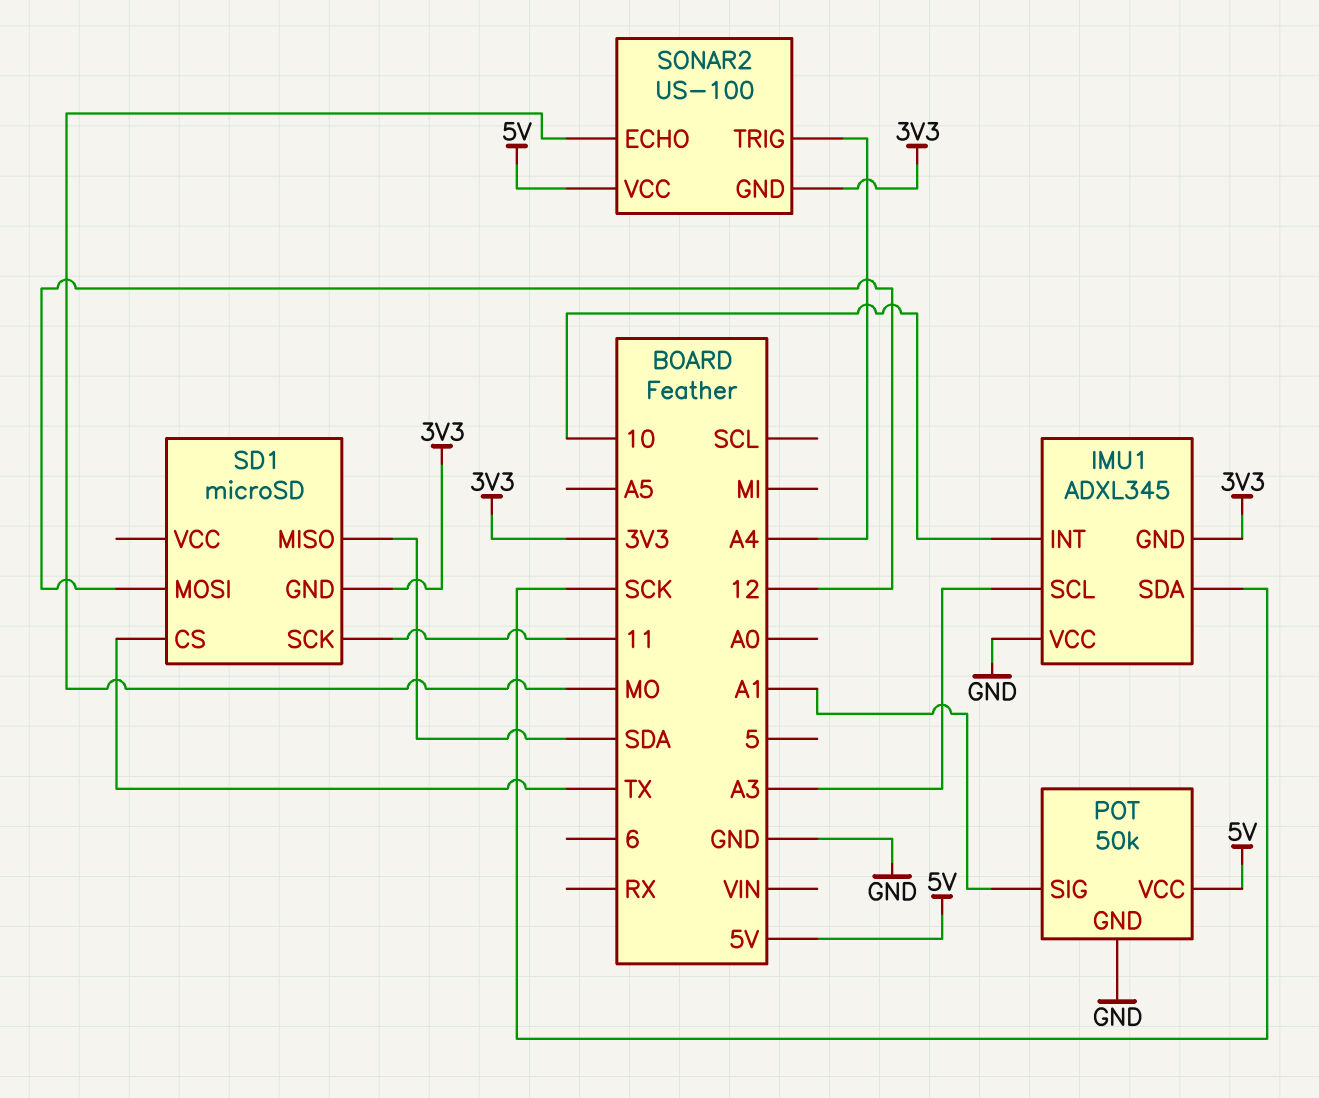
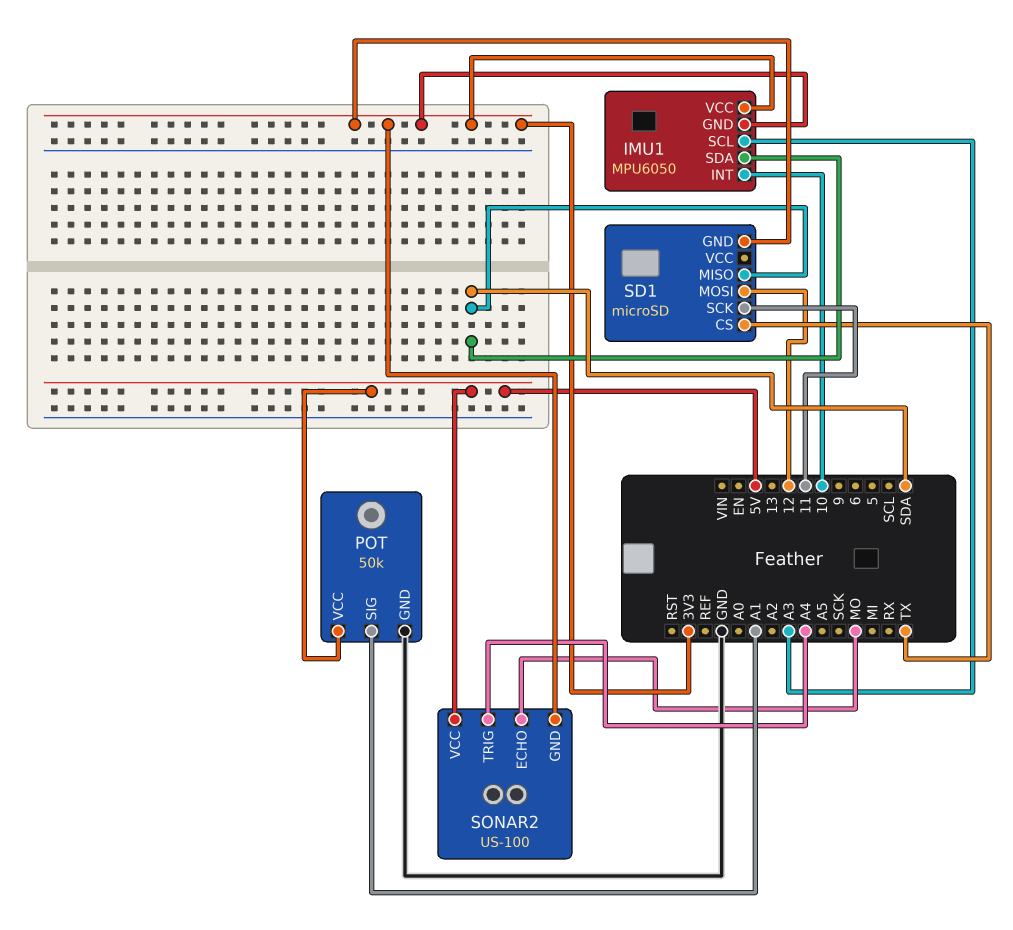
IMU1: ADXL345 -> MPU6050
IMU1 pin SDA: SCK -> SDA
IMU1 pin VCC: GND -> 3V3

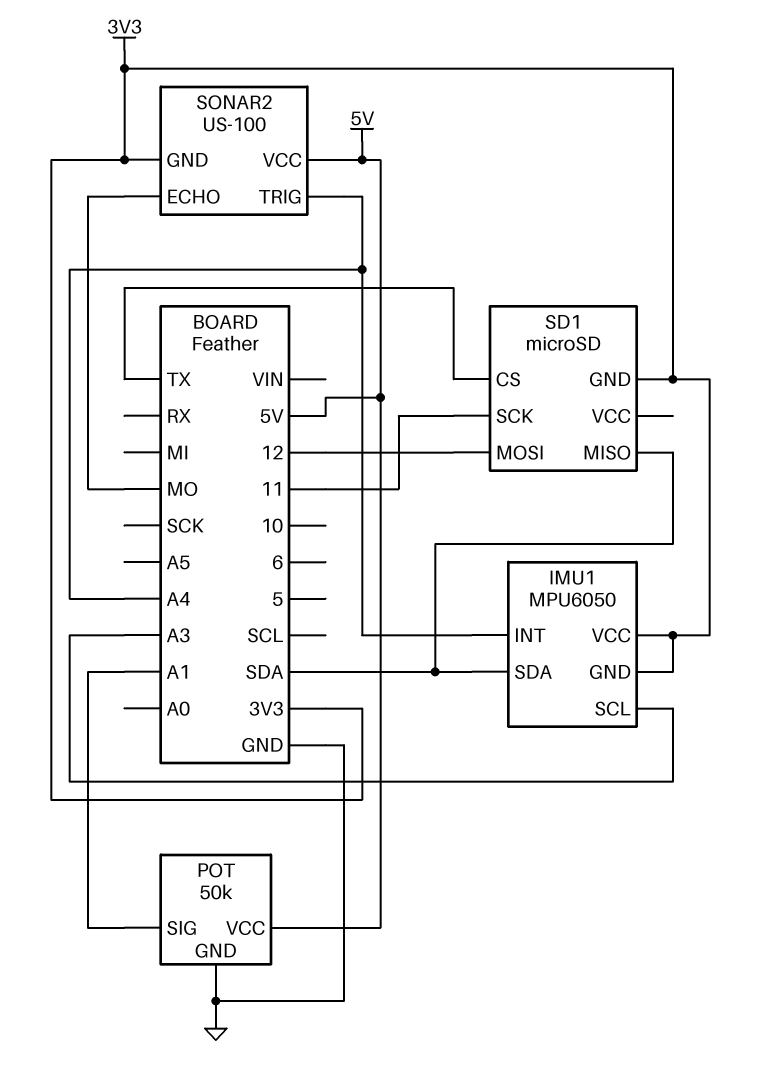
IMU1 pin INT: 10 -> A4

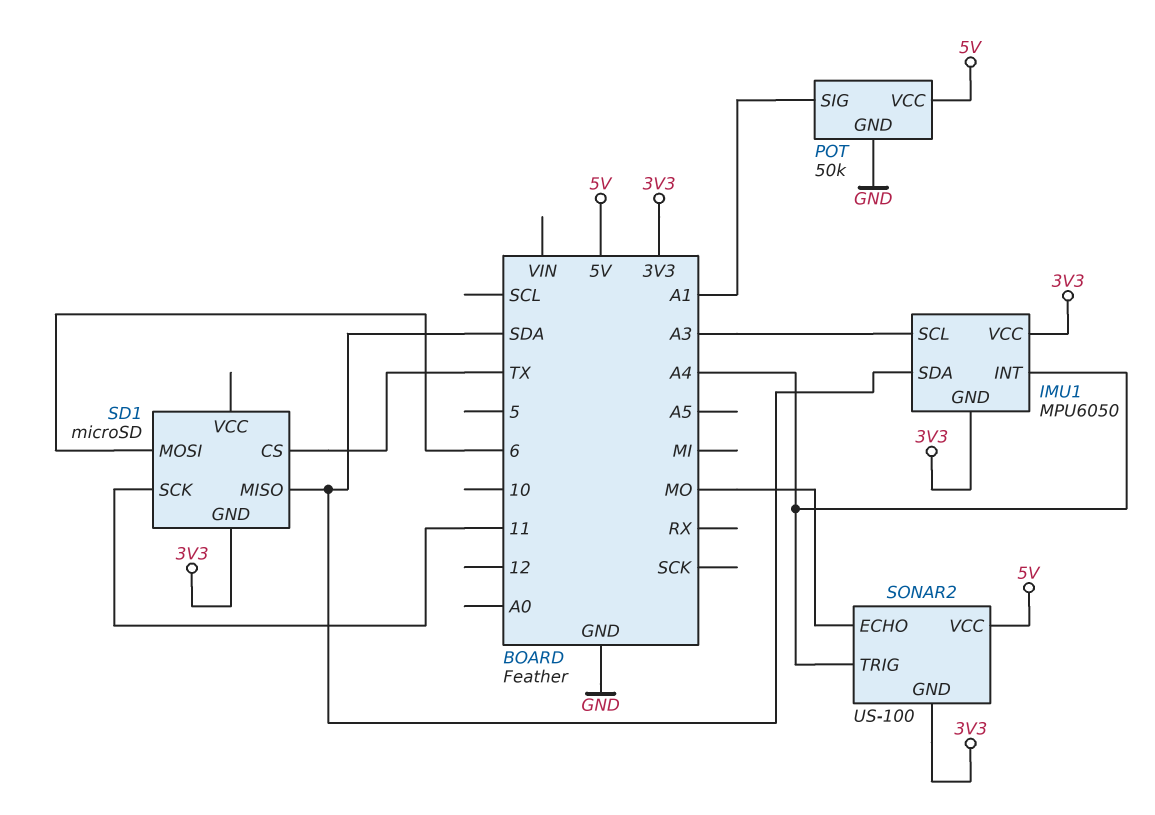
SD1 pin MOSI: 12 -> 6

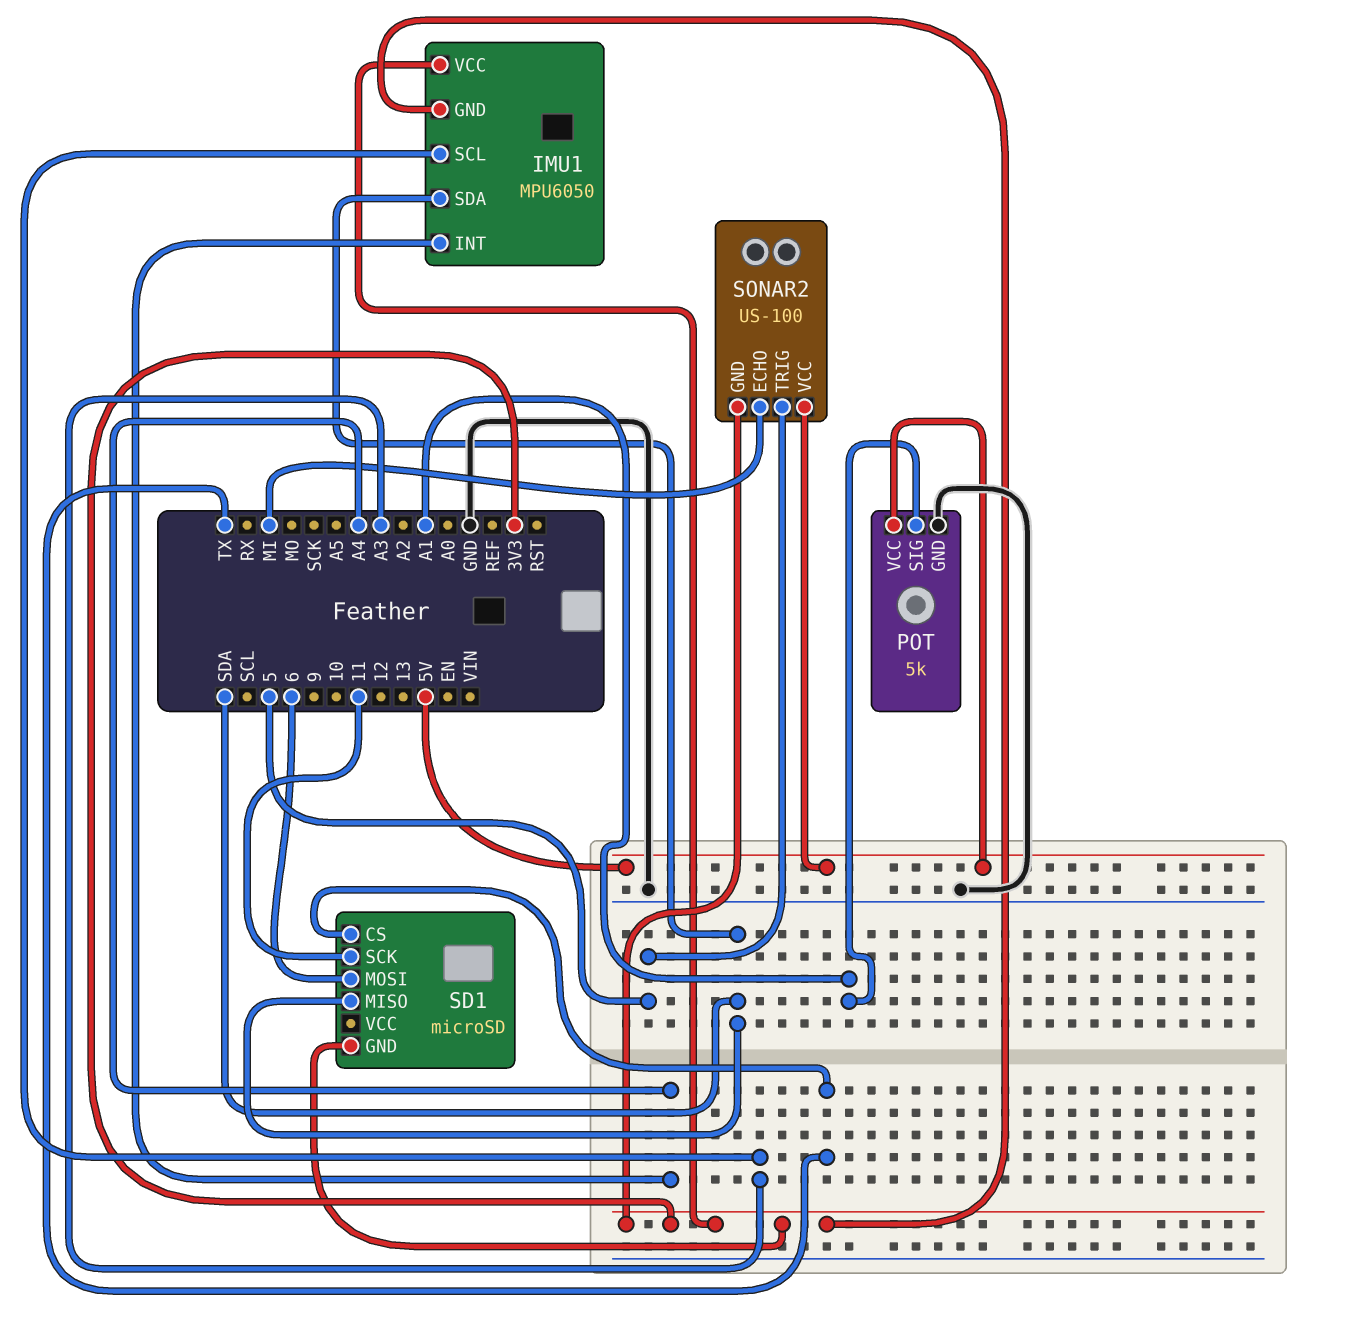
POT: 50k -> 5k
SONAR2 pin ECHO: MO -> MI
SONAR2 pin TRIG: A4 -> 5

